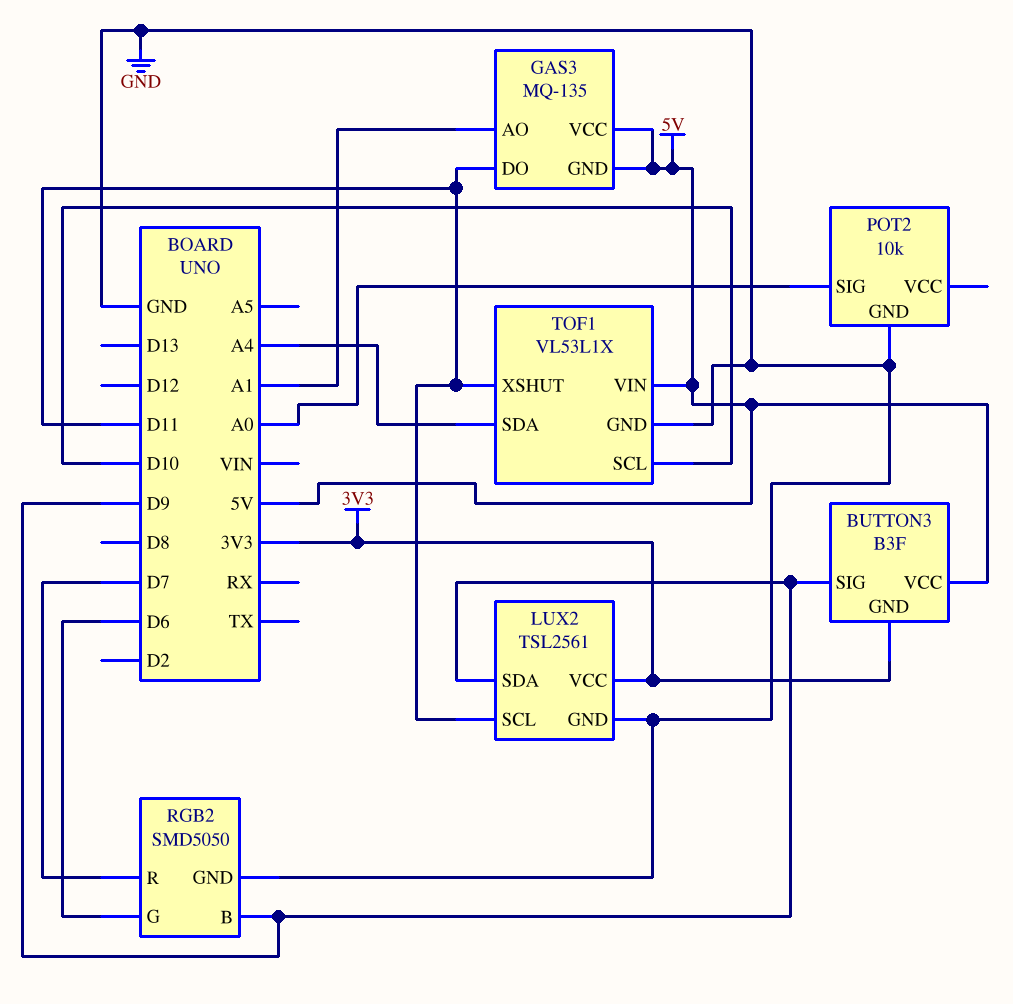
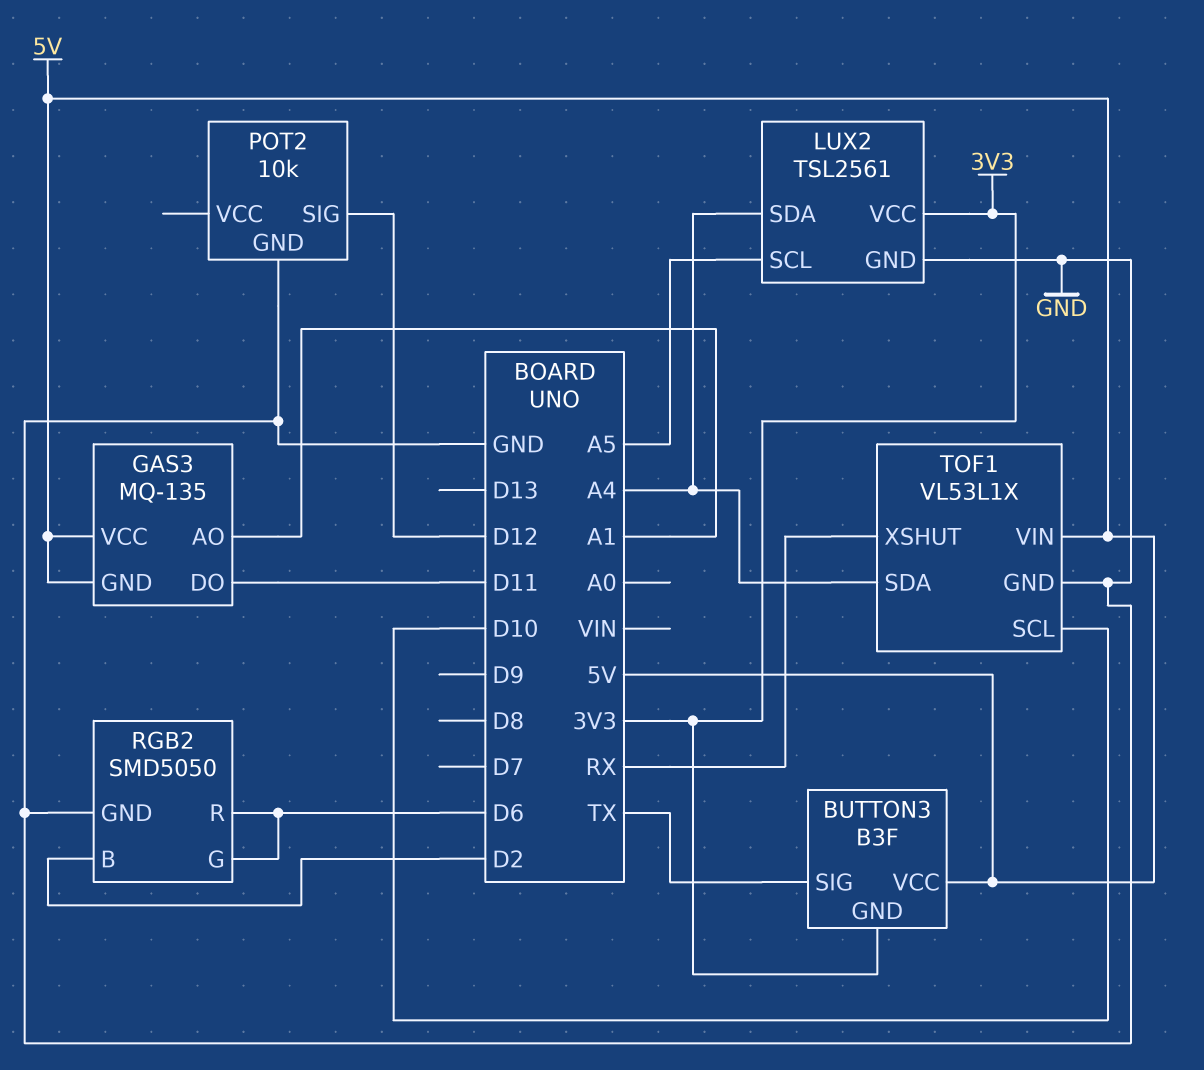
BUTTON3 pin SIG: D9 -> TX
LUX2 pin SCL: D11 -> A5
LUX2 pin SDA: D9 -> A4
POT2 pin SIG: A0 -> D12
RGB2 pin B: D9 -> D2
RGB2 pin R: D7 -> D6
TOF1 pin XSHUT: D11 -> RX

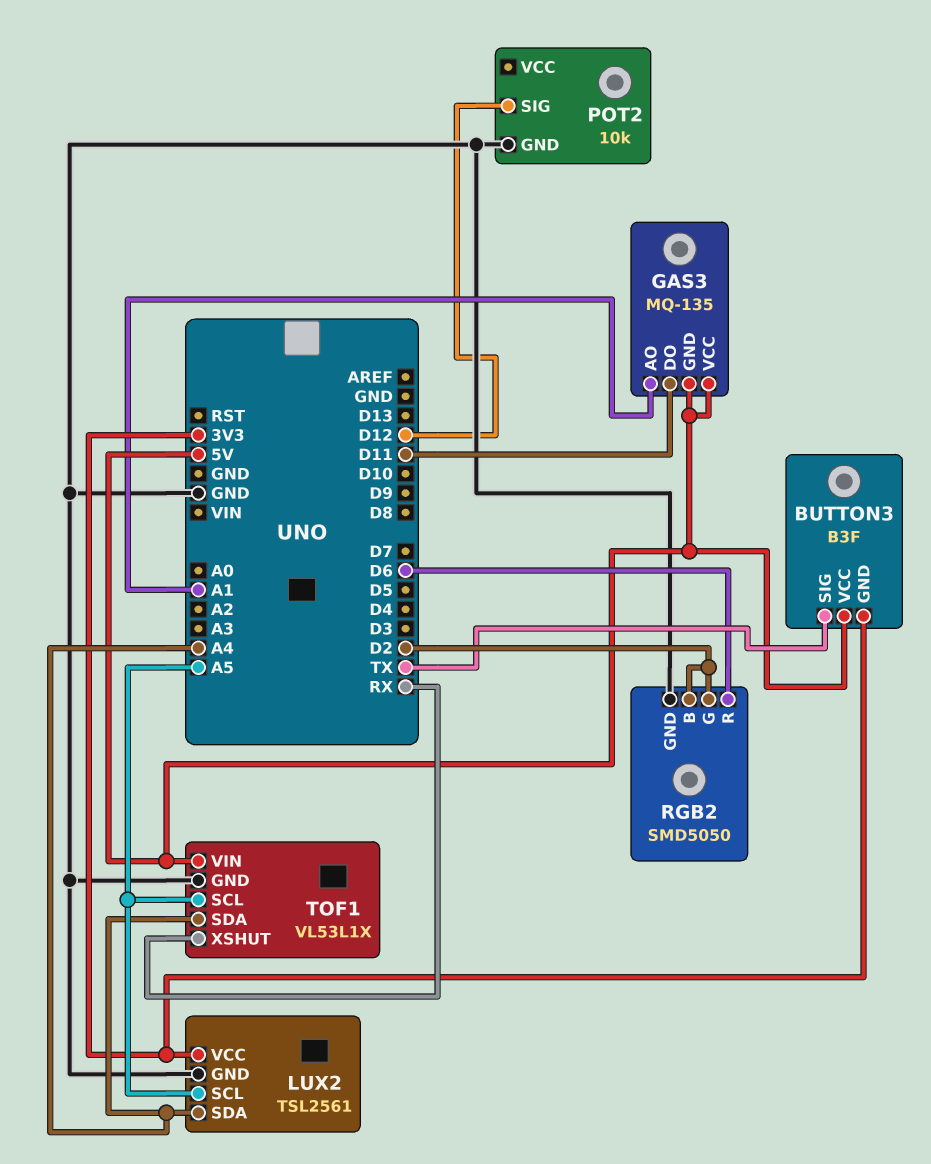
RGB2 pin G: D6 -> D2
TOF1 pin SCL: D10 -> A5

